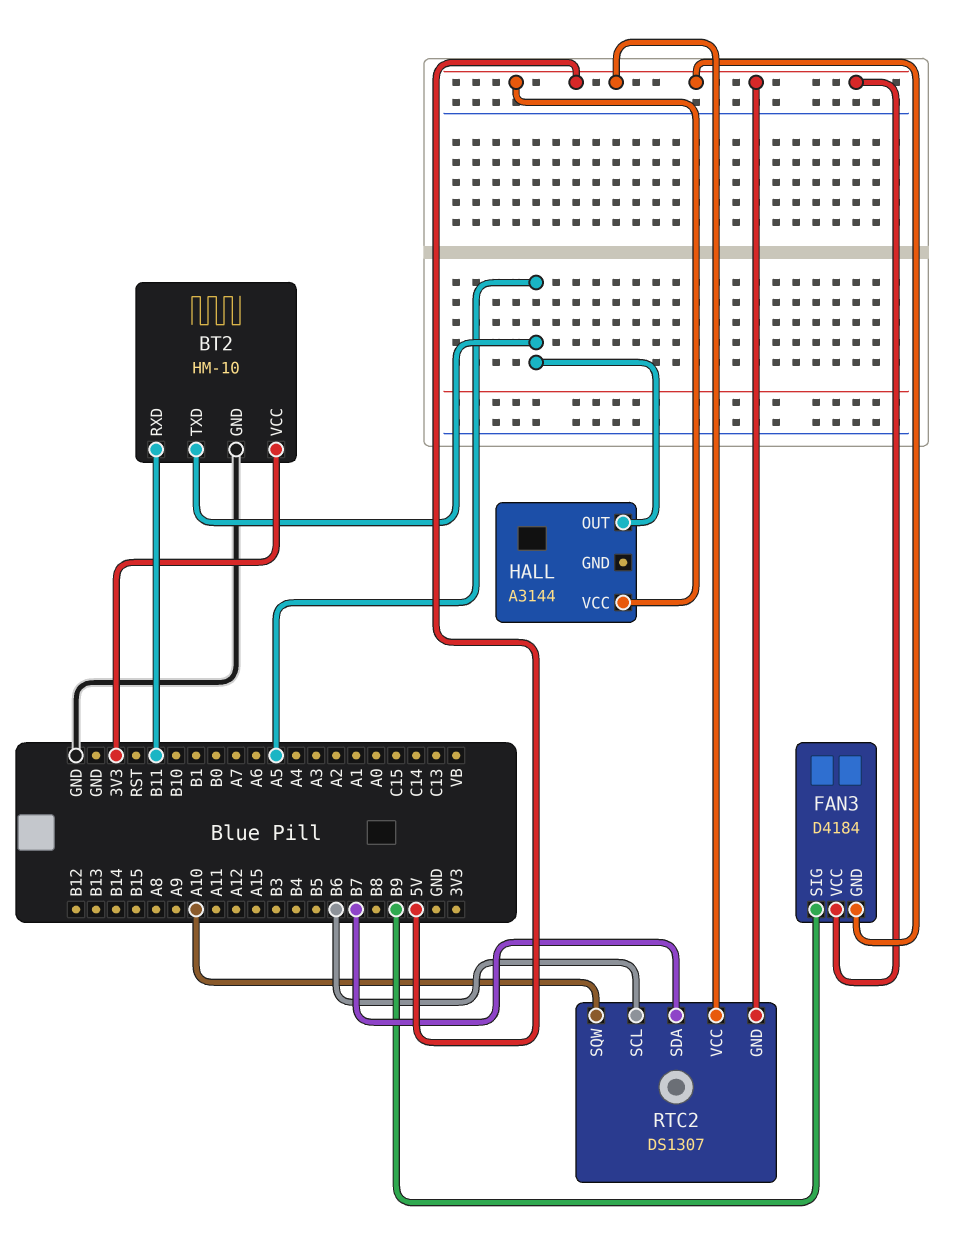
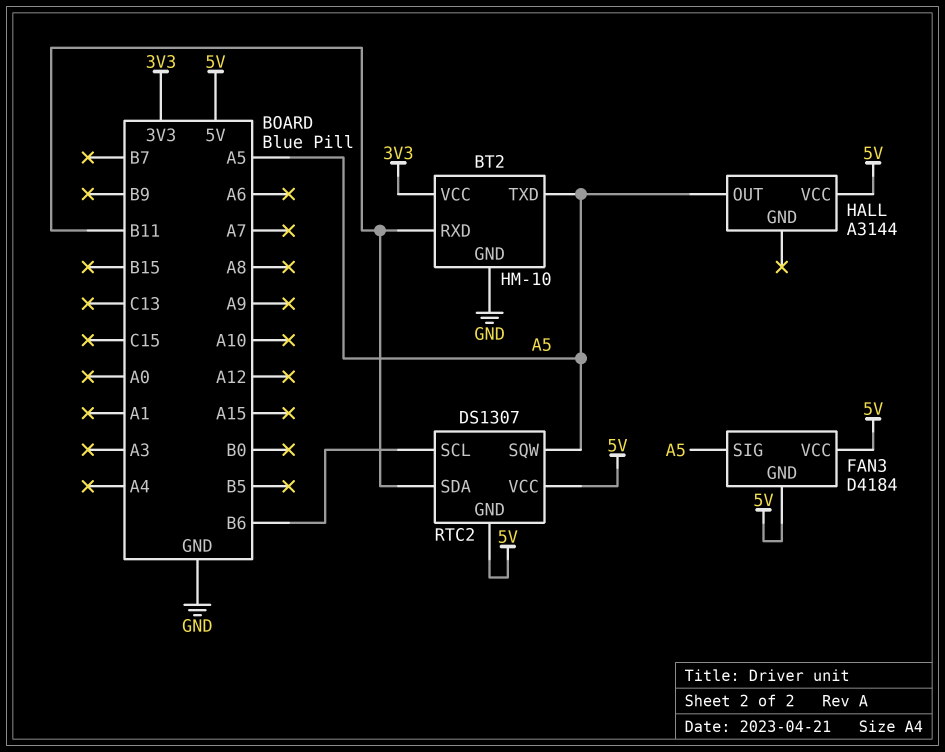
FAN3 pin SIG: B9 -> A5
RTC2 pin SDA: B7 -> B11
RTC2 pin SQW: A10 -> A5

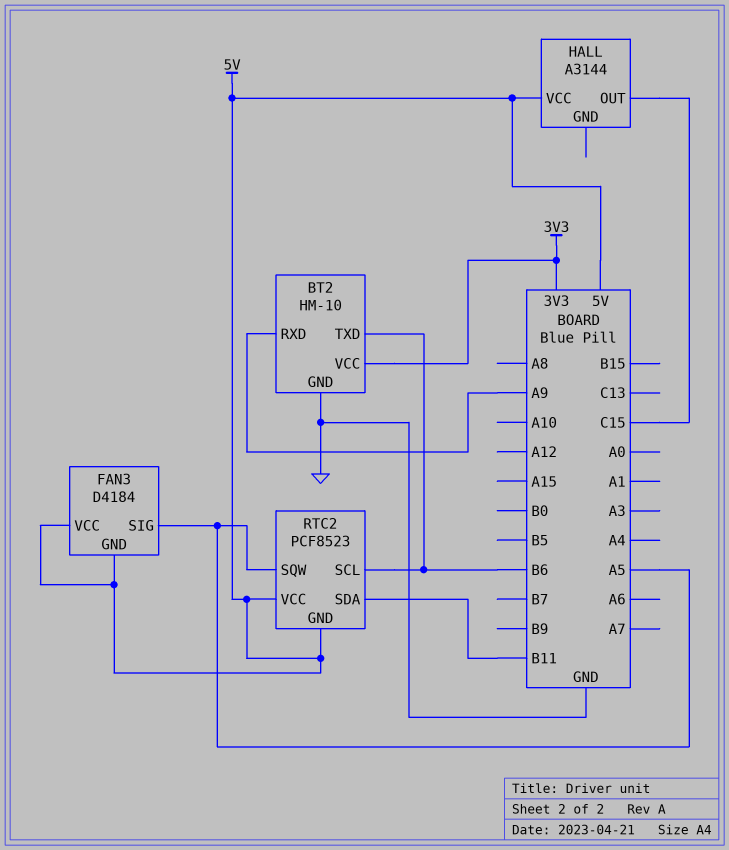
BT2 pin RXD: B11 -> A9
BT2 pin TXD: A5 -> B6
HALL pin OUT: A5 -> C15
RTC2: DS1307 -> PCF8523

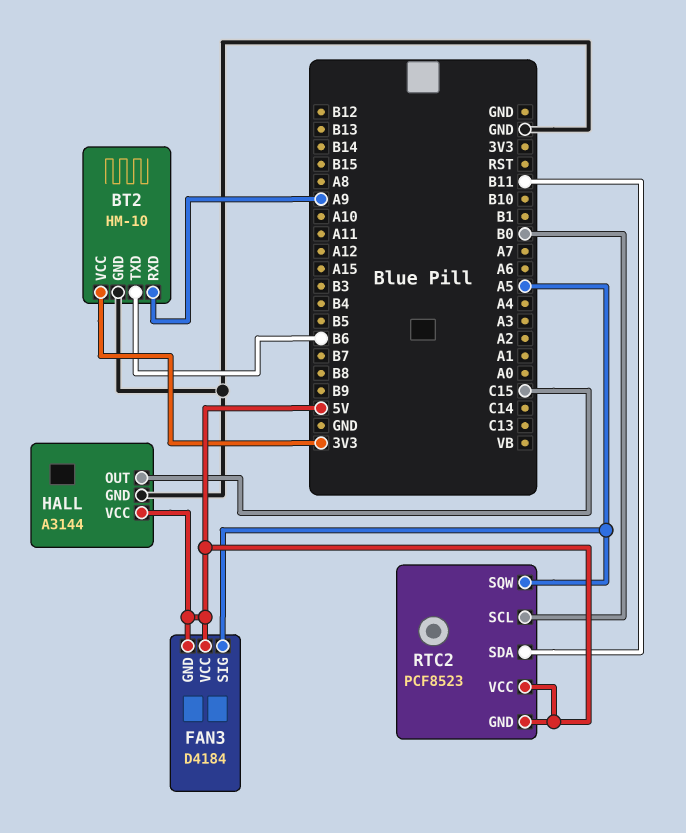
HALL pin GND: none -> GND
RTC2 pin SCL: B6 -> B0

